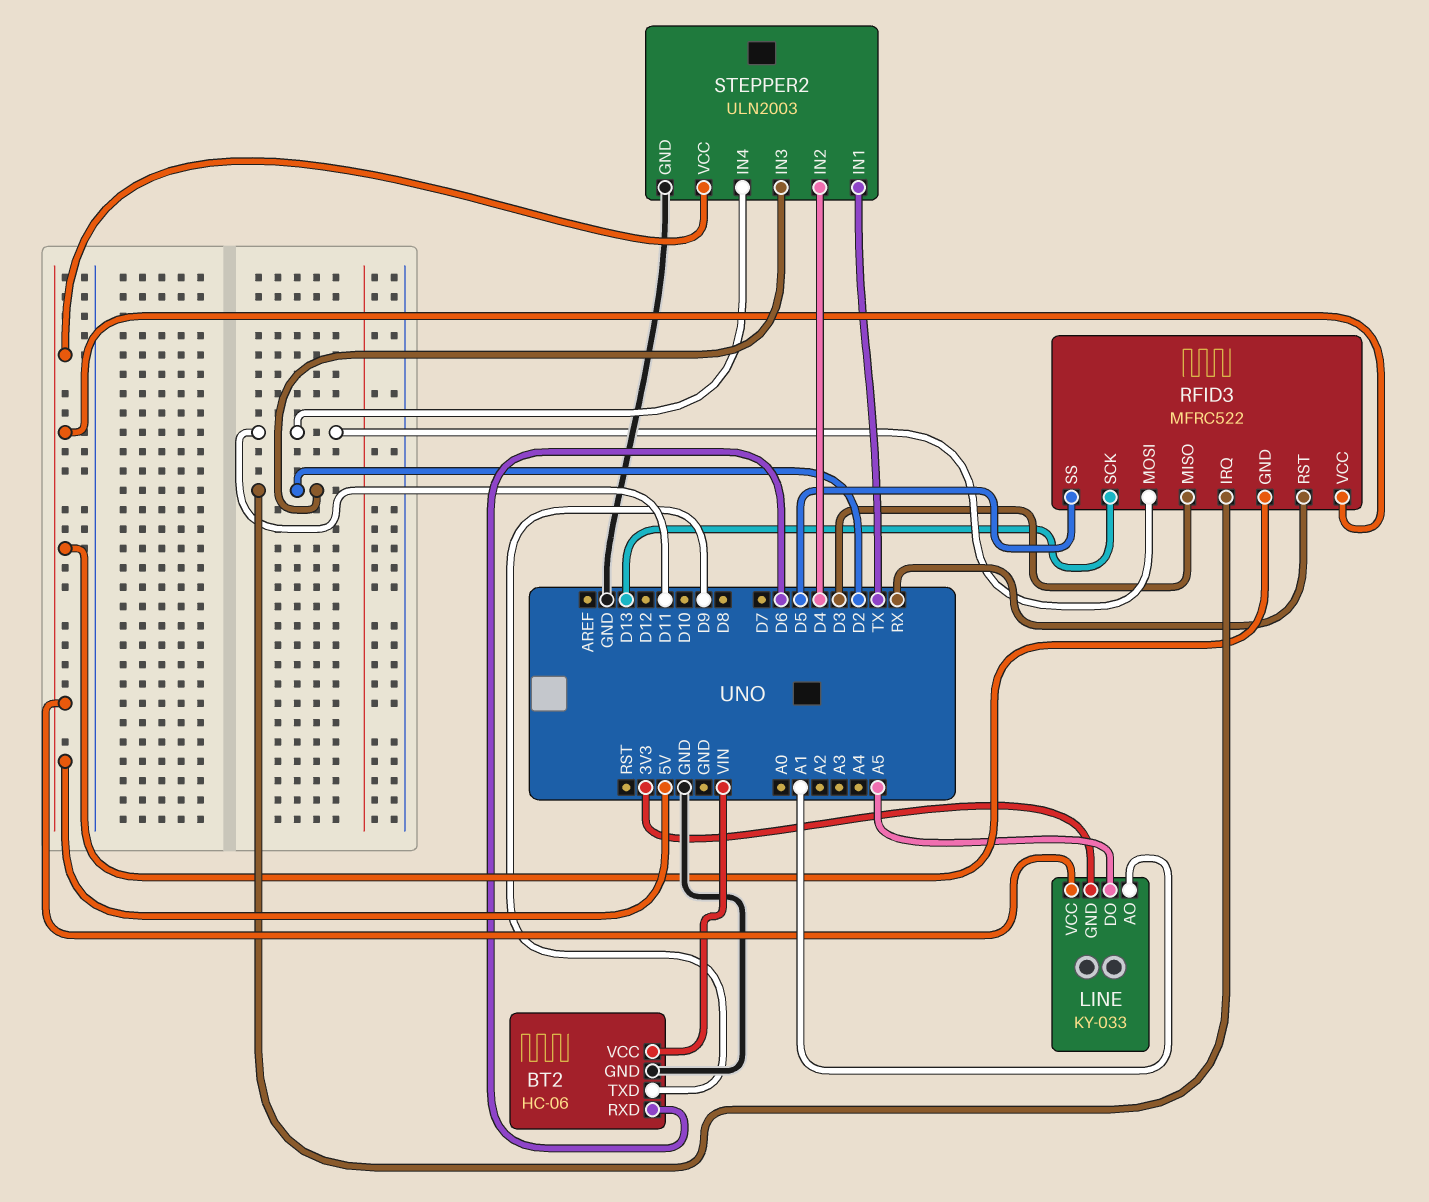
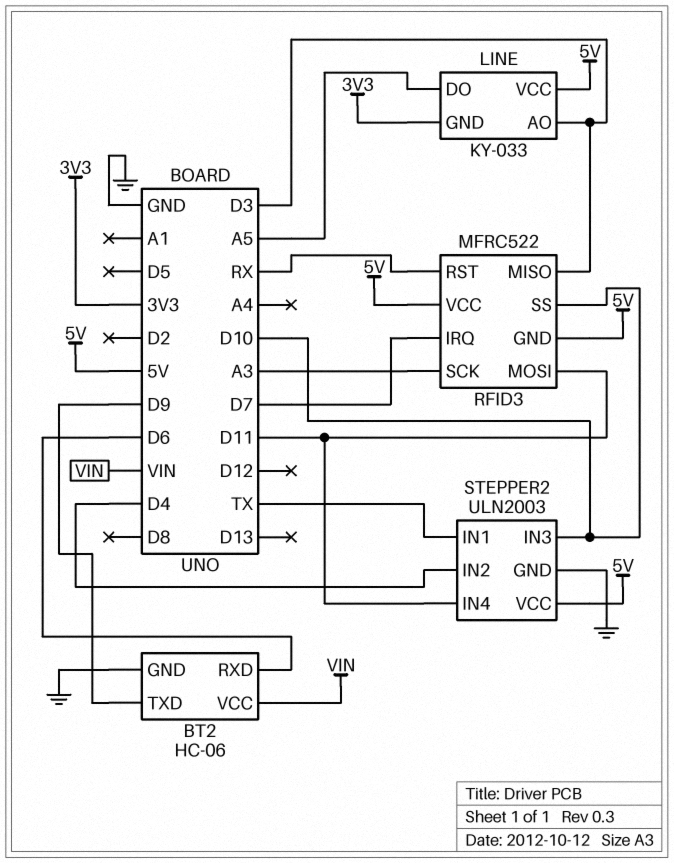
LINE pin AO: A1 -> D3
RFID3 pin IRQ: D2 -> D7
RFID3 pin SCK: D13 -> A3
RFID3 pin SS: D5 -> D10
STEPPER2 pin IN3: D2 -> D10

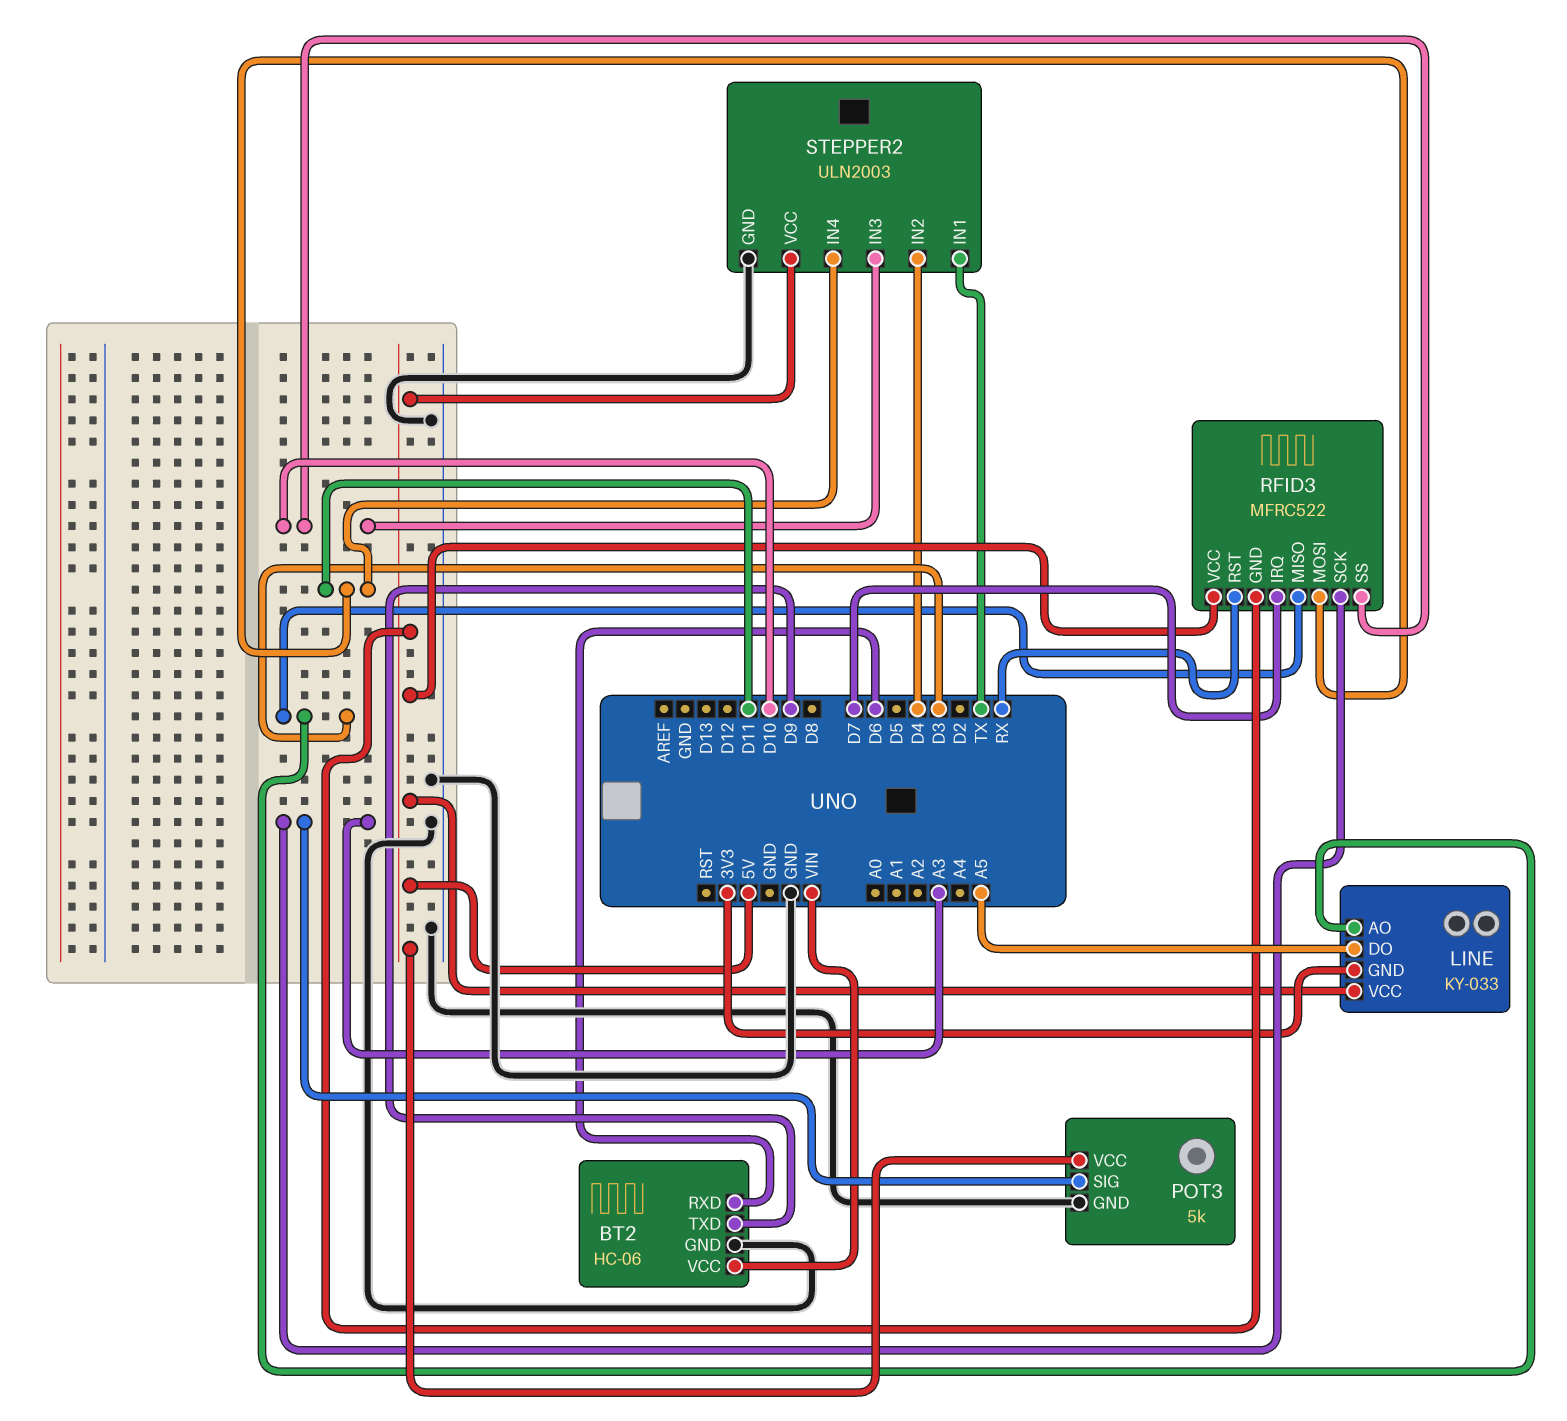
POT3: none -> 5k
POT3 pin GND: none -> GND
POT3 pin SIG: none -> A3
POT3 pin VCC: none -> 5V

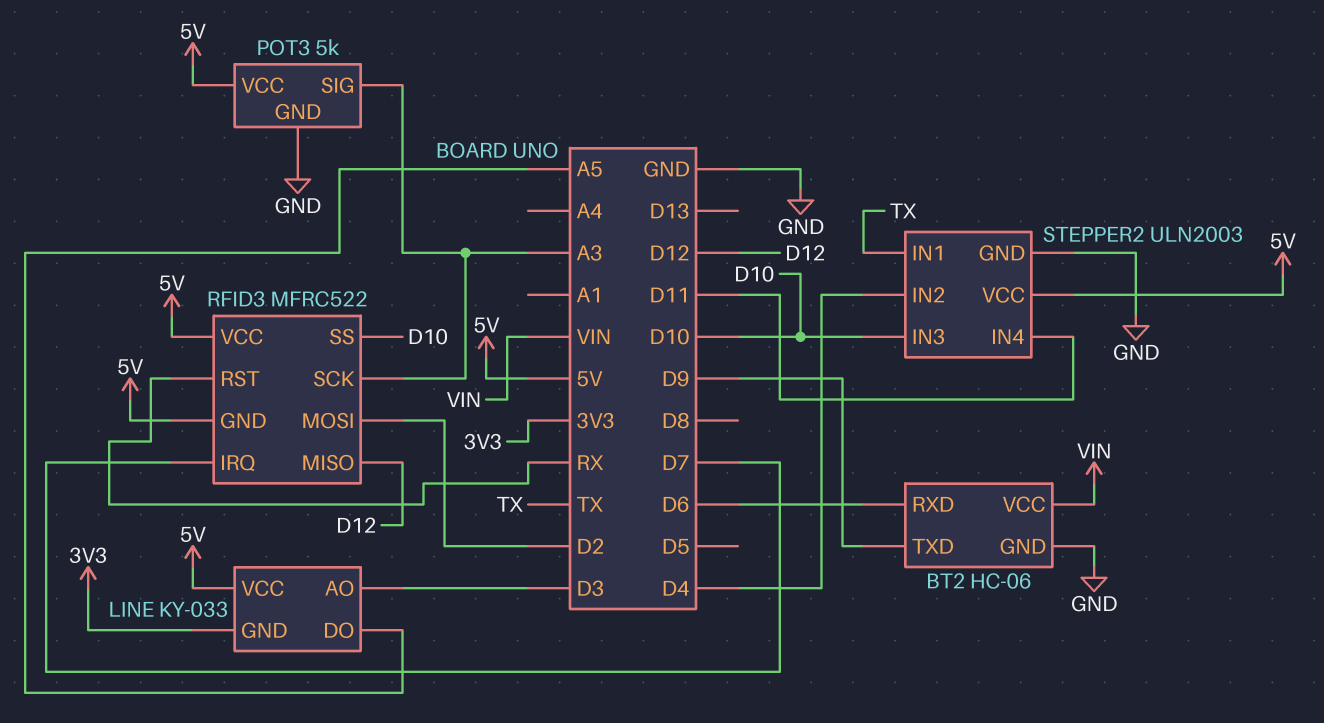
RFID3 pin MISO: D3 -> D12
RFID3 pin MOSI: D11 -> D2

